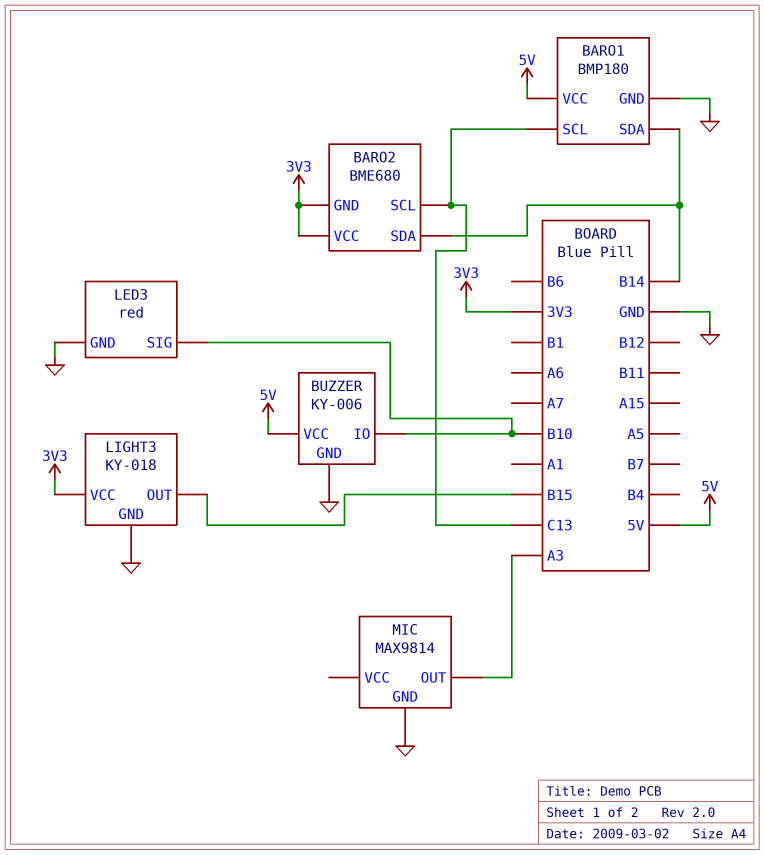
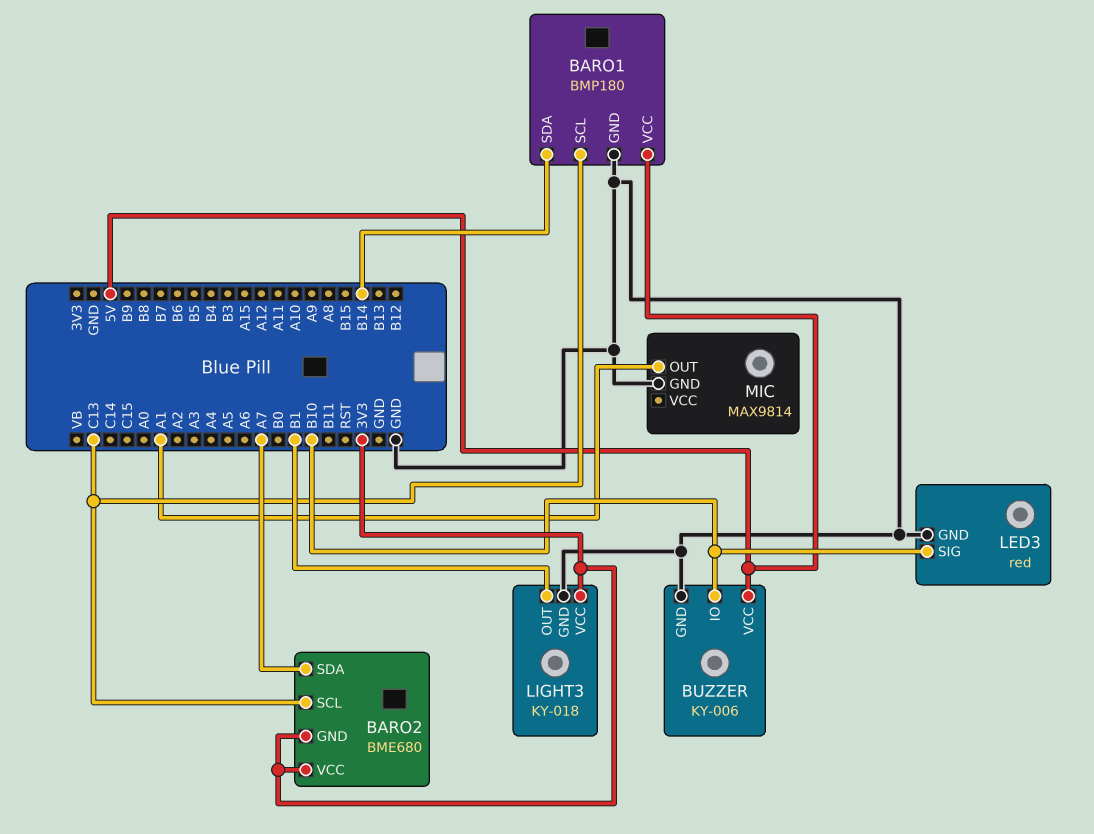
BARO2 pin SDA: B14 -> A7
LIGHT3 pin OUT: B15 -> B1
MIC pin OUT: A3 -> A1

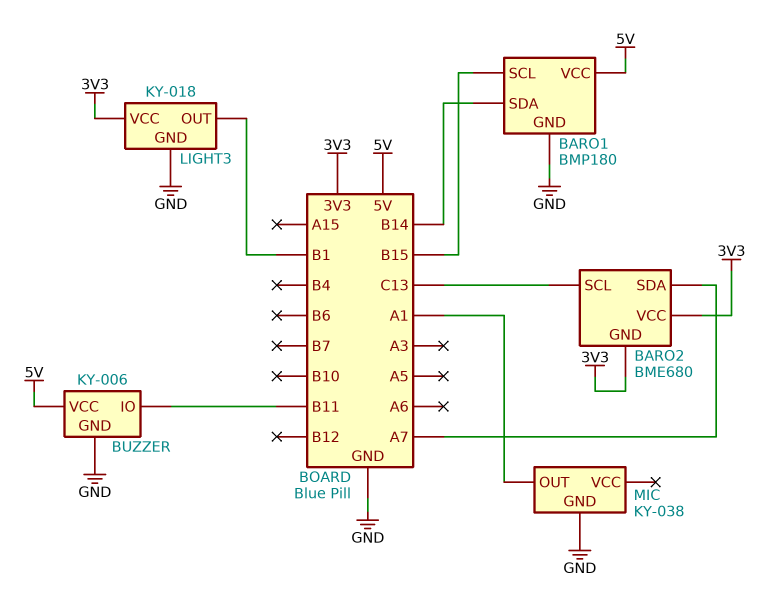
BARO1 pin SCL: C13 -> B15
BUZZER pin IO: B10 -> B11
LED3: red -> none
LED3 pin GND: GND -> none
LED3 pin SIG: B10 -> none
MIC: MAX9814 -> KY-038

